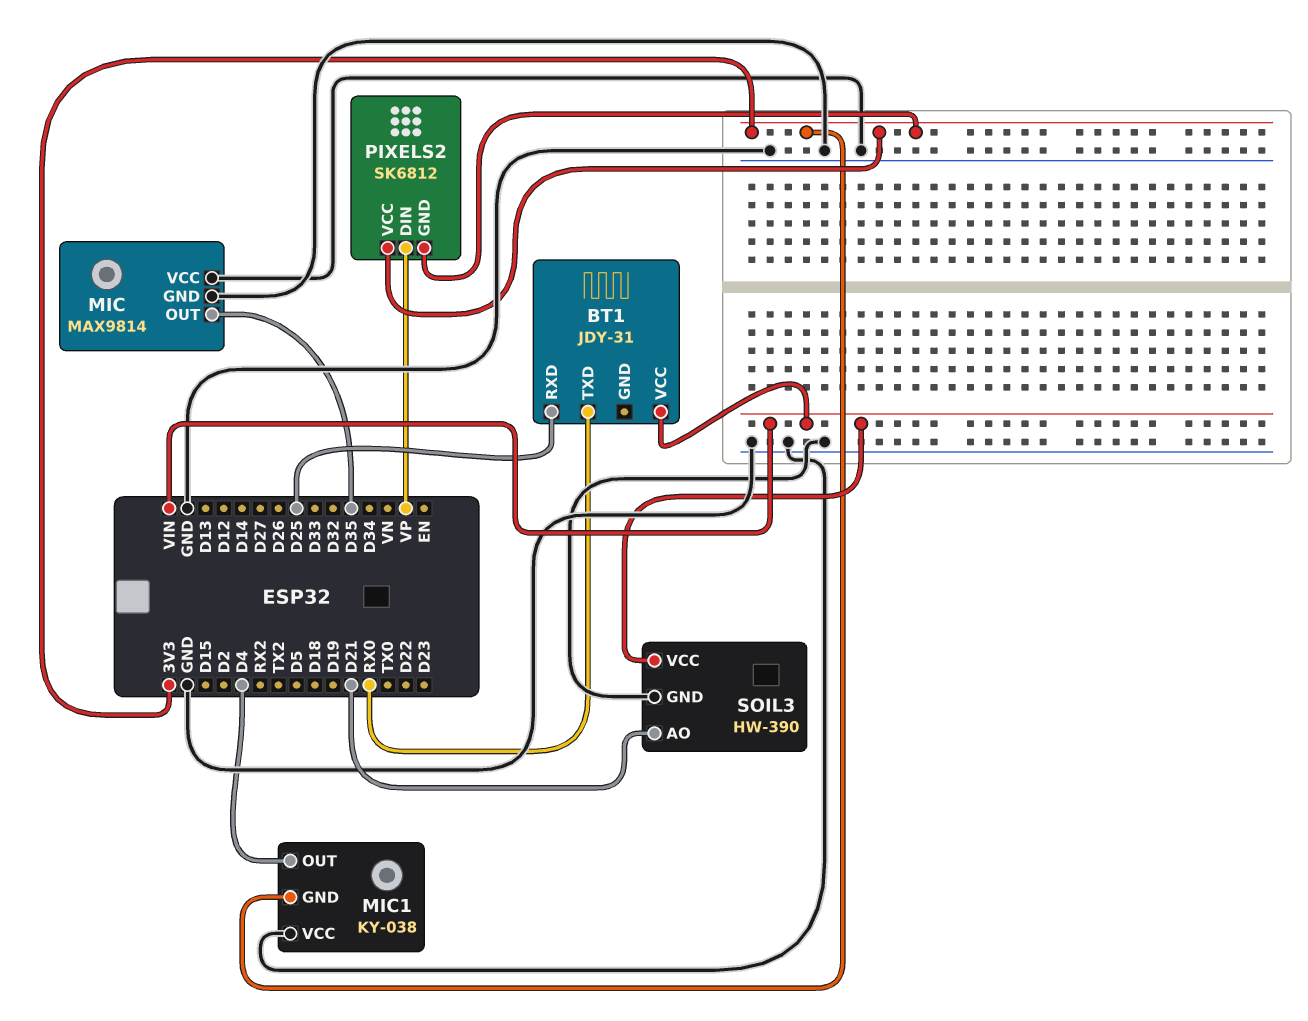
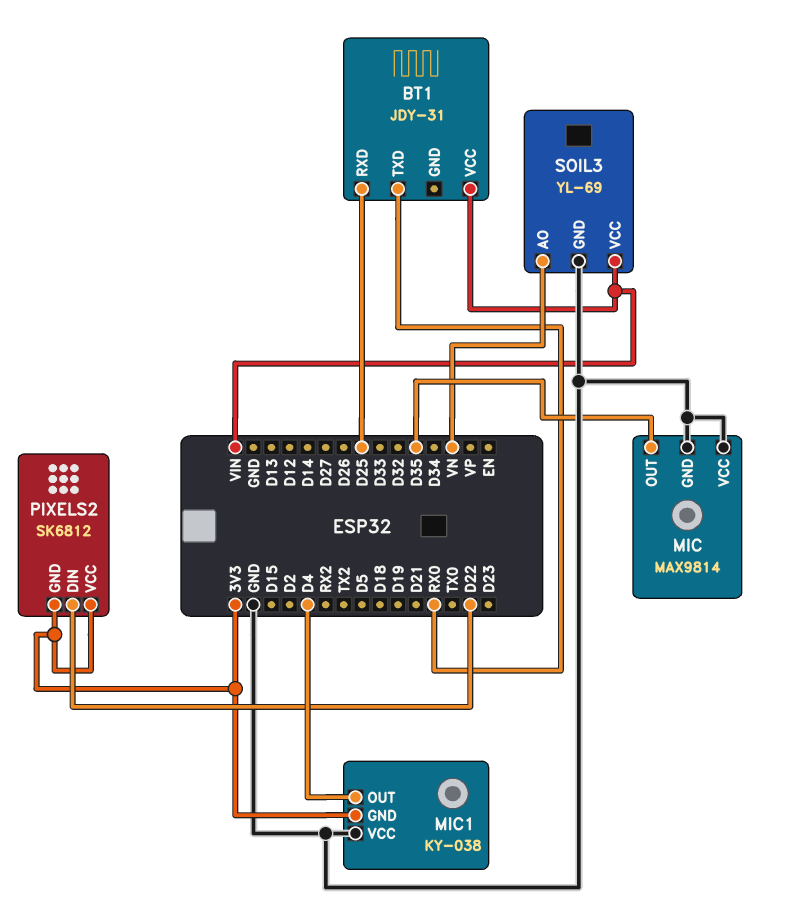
PIXELS2 pin DIN: VP -> D22
SOIL3: HW-390 -> YL-69
SOIL3 pin AO: D21 -> VN

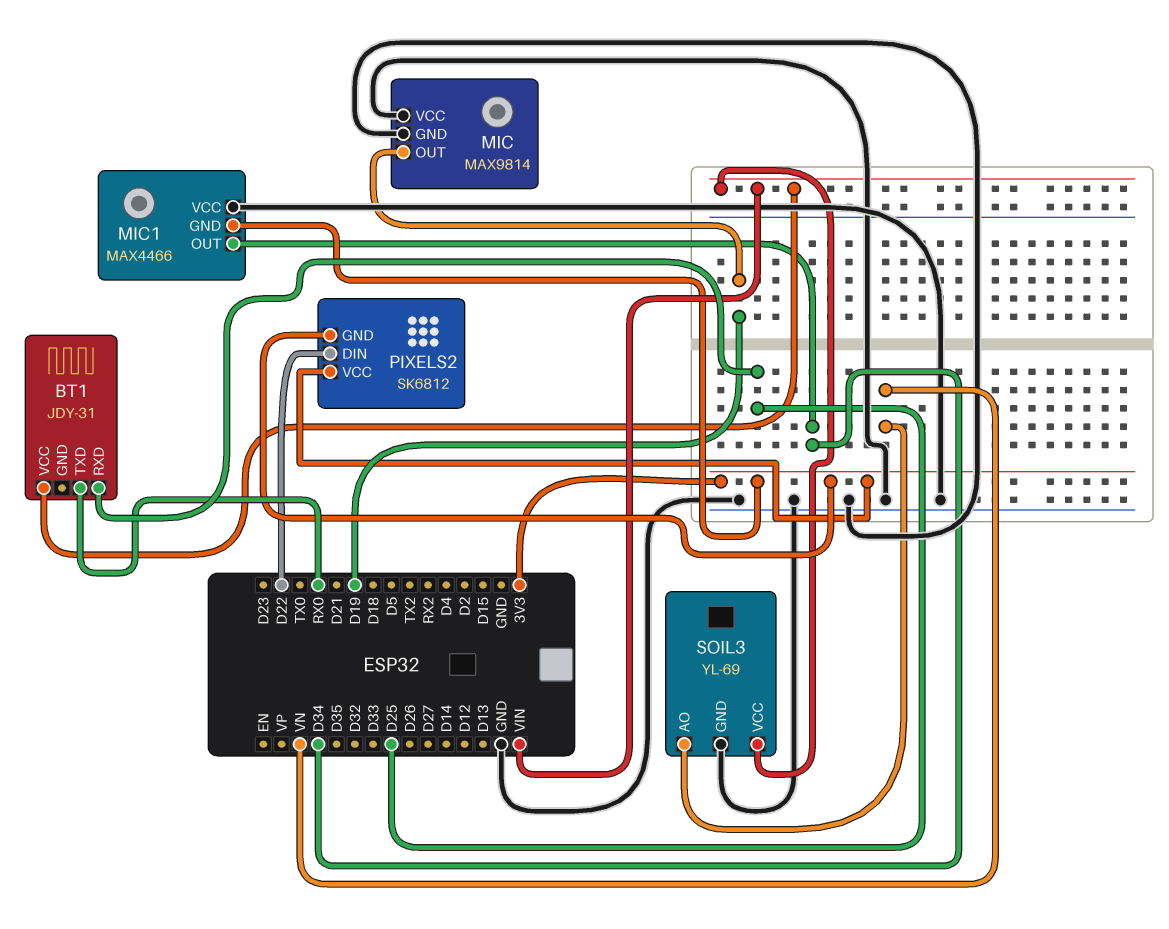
MIC pin OUT: D35 -> D19
MIC1: KY-038 -> MAX4466
MIC1 pin OUT: D4 -> D34

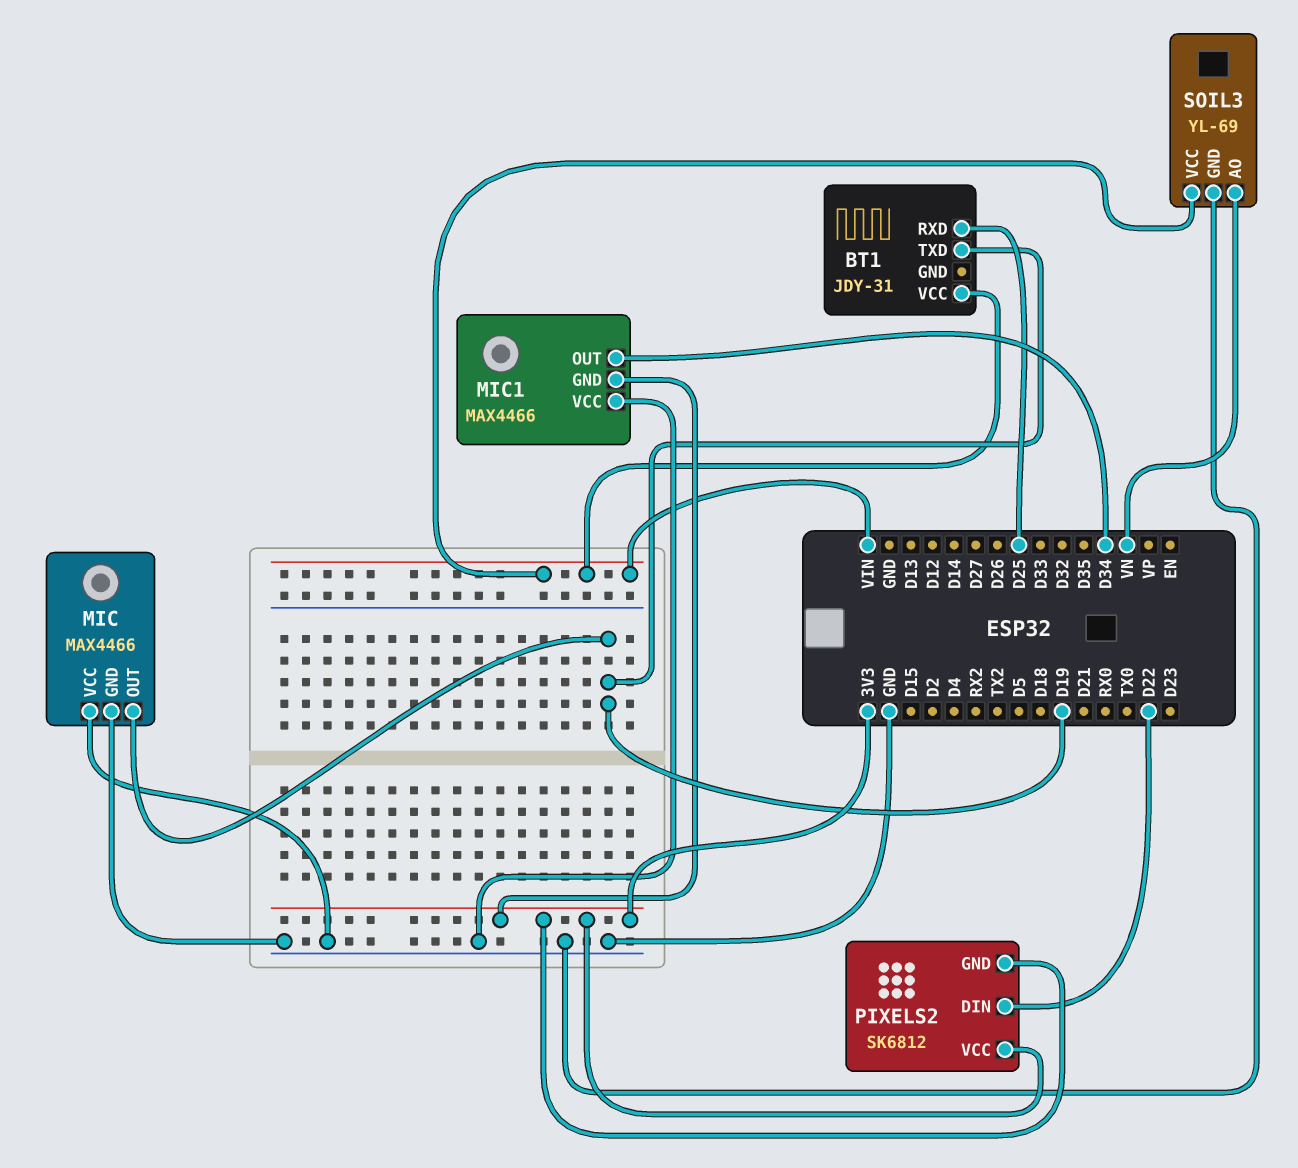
BT1 pin TXD: RX0 -> D19
MIC: MAX9814 -> MAX4466

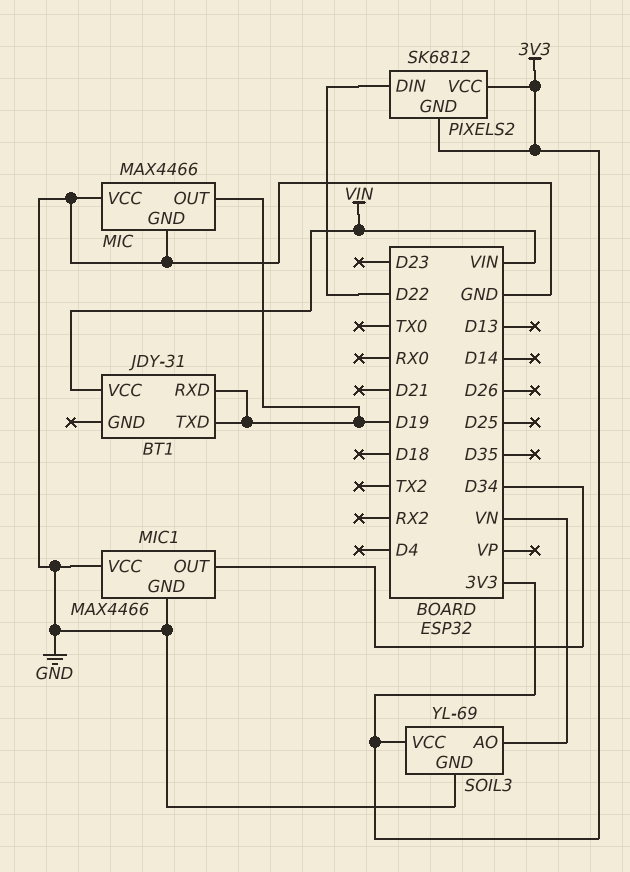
BT1 pin RXD: D25 -> D19
MIC1 pin GND: 3V3 -> GND
SOIL3 pin VCC: VIN -> 3V3

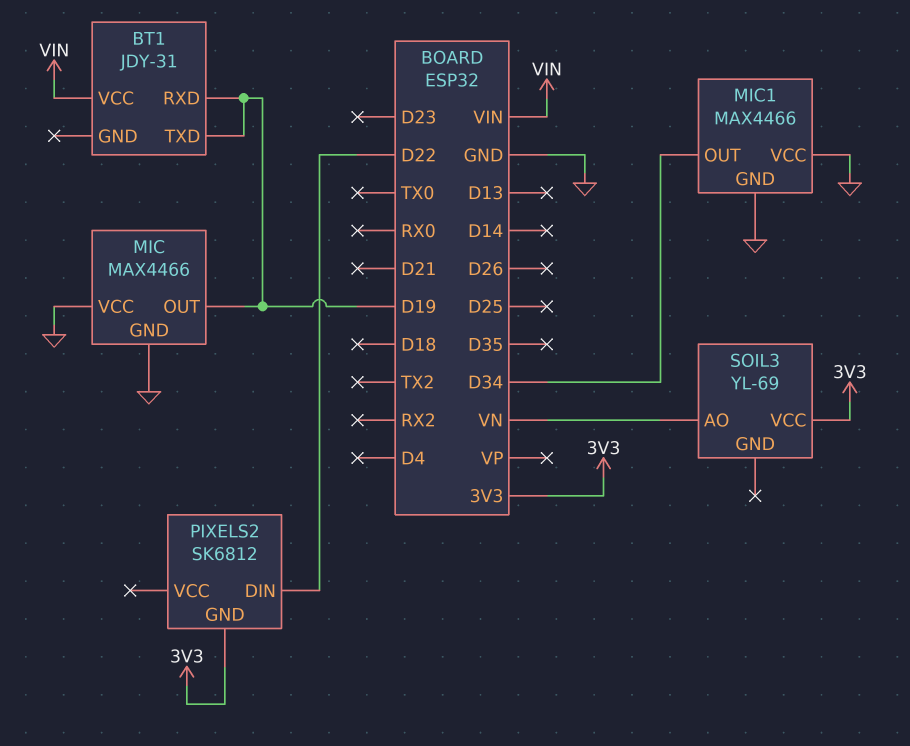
PIXELS2 pin VCC: 3V3 -> none
SOIL3 pin GND: GND -> none

